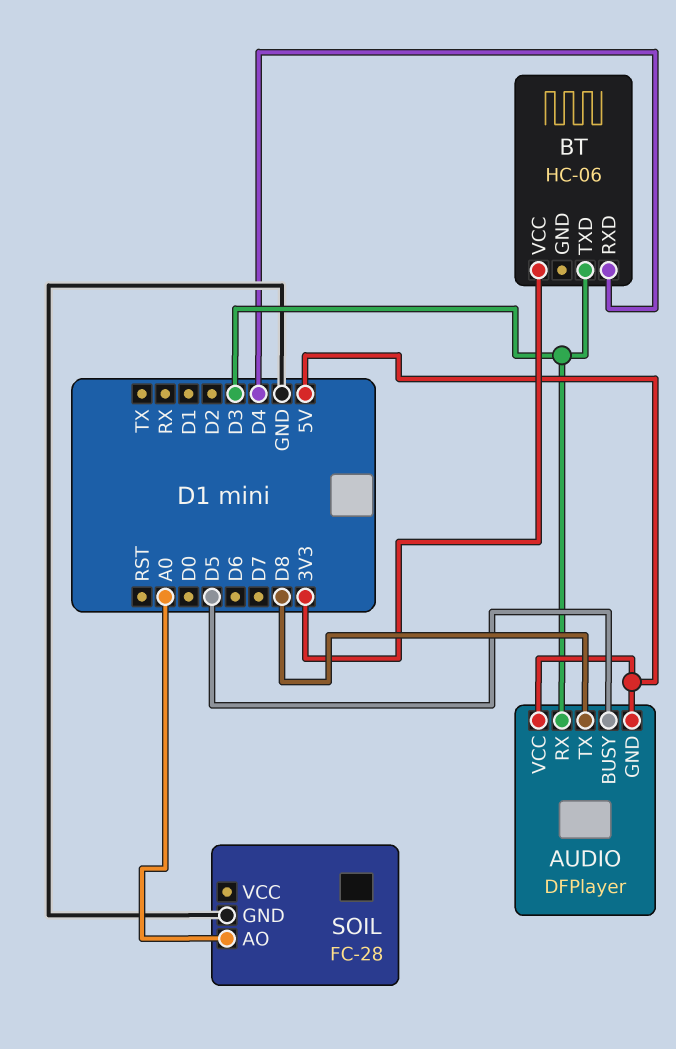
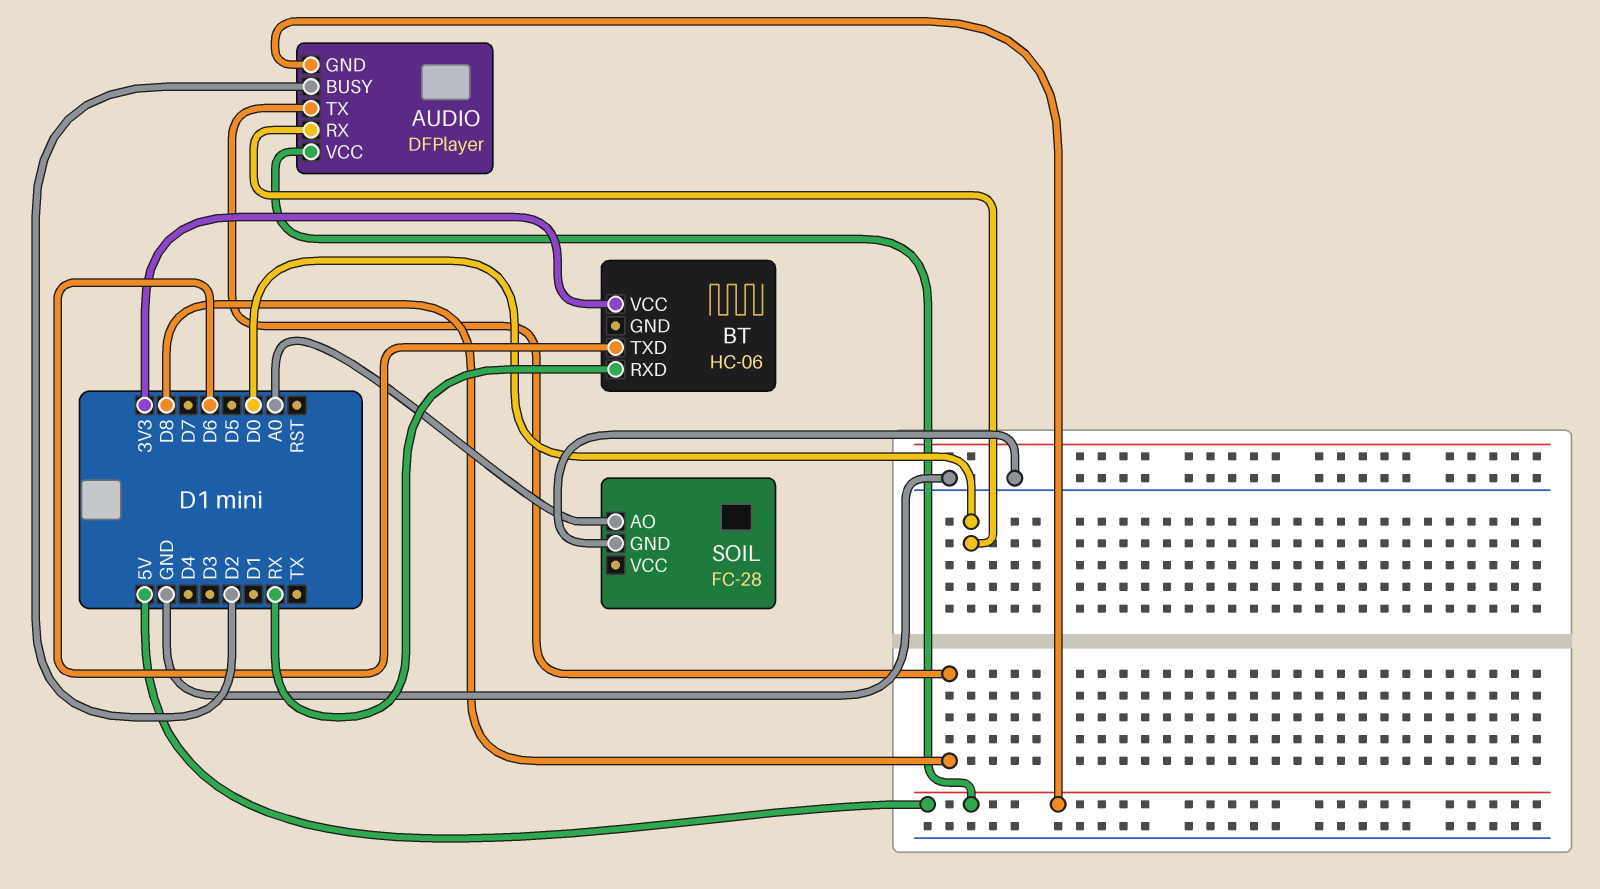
AUDIO pin BUSY: D5 -> D2
AUDIO pin RX: D3 -> D0
BT pin RXD: D4 -> RX
BT pin TXD: D3 -> D6

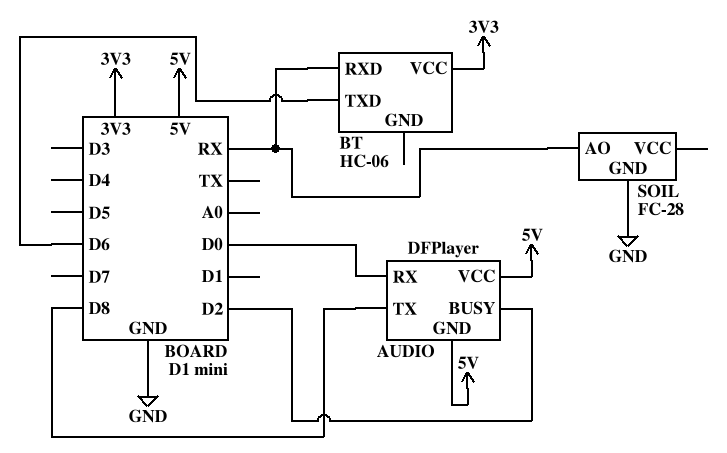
SOIL pin AO: A0 -> RX

